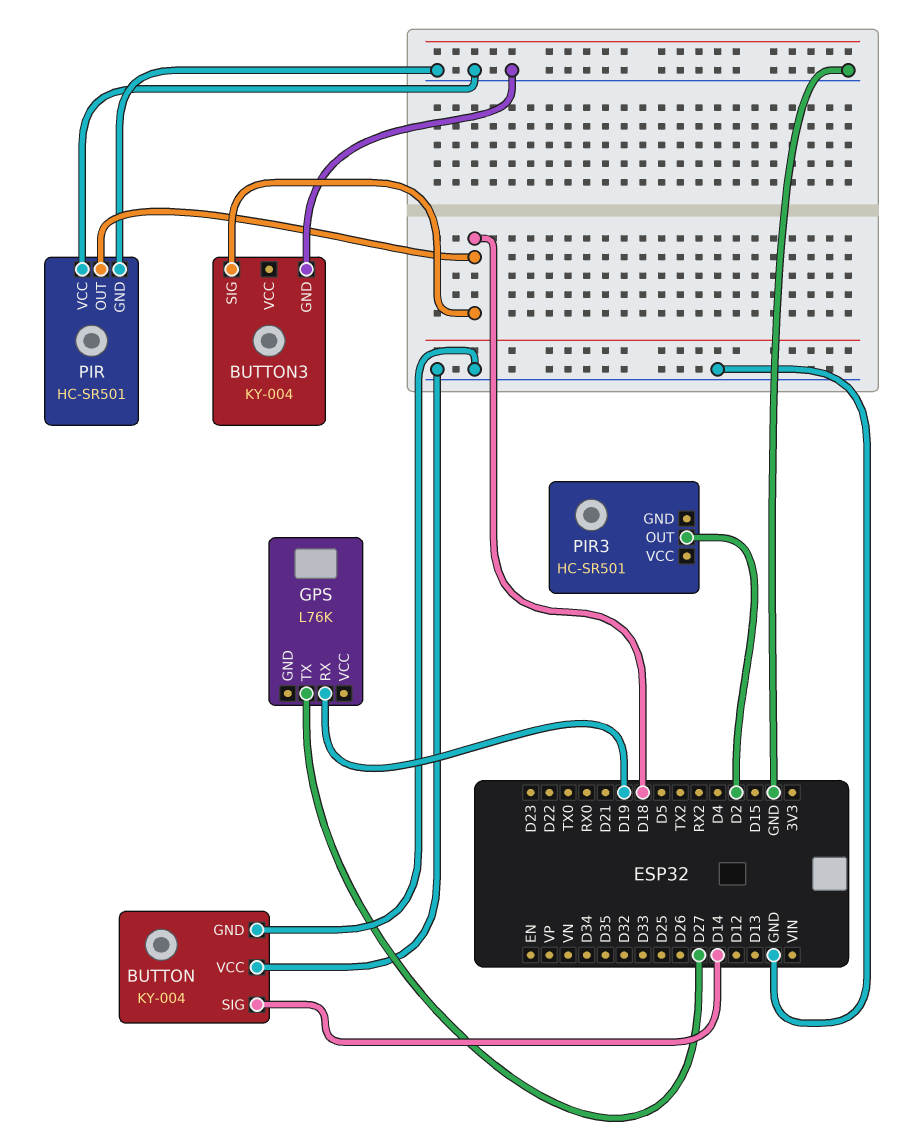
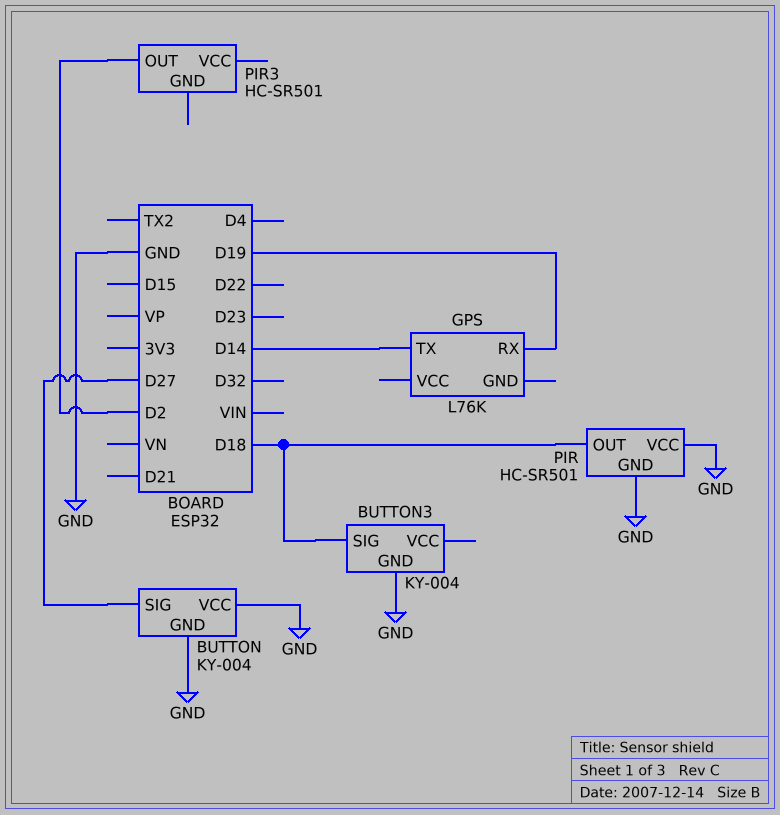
BUTTON pin SIG: D14 -> D27
GPS pin TX: D27 -> D14

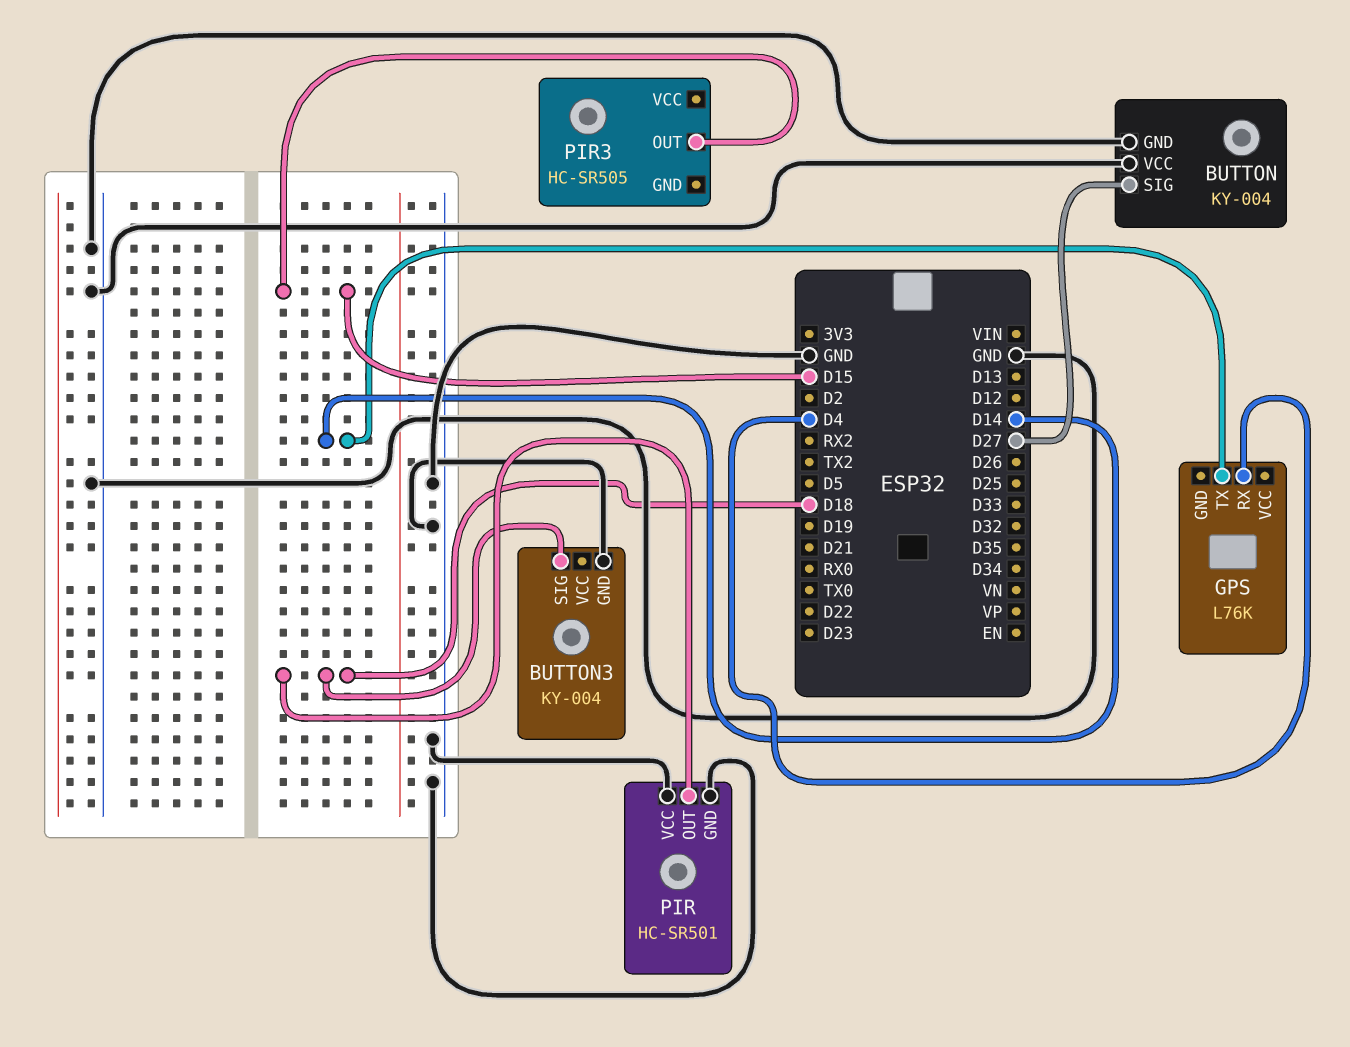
GPS pin RX: D19 -> D4
PIR3: HC-SR501 -> HC-SR505
PIR3 pin OUT: D2 -> D15

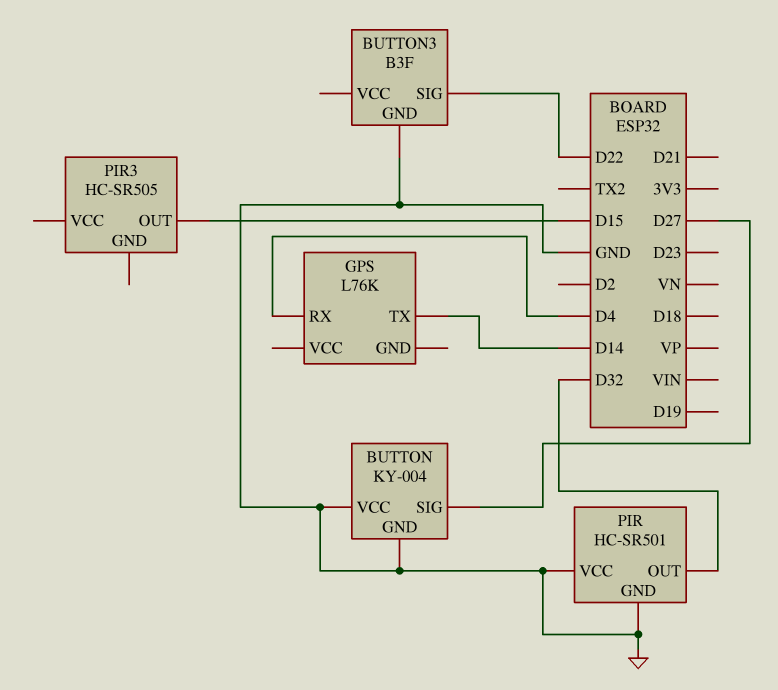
BUTTON3: KY-004 -> B3F
BUTTON3 pin SIG: D18 -> D22
PIR pin OUT: D18 -> D32

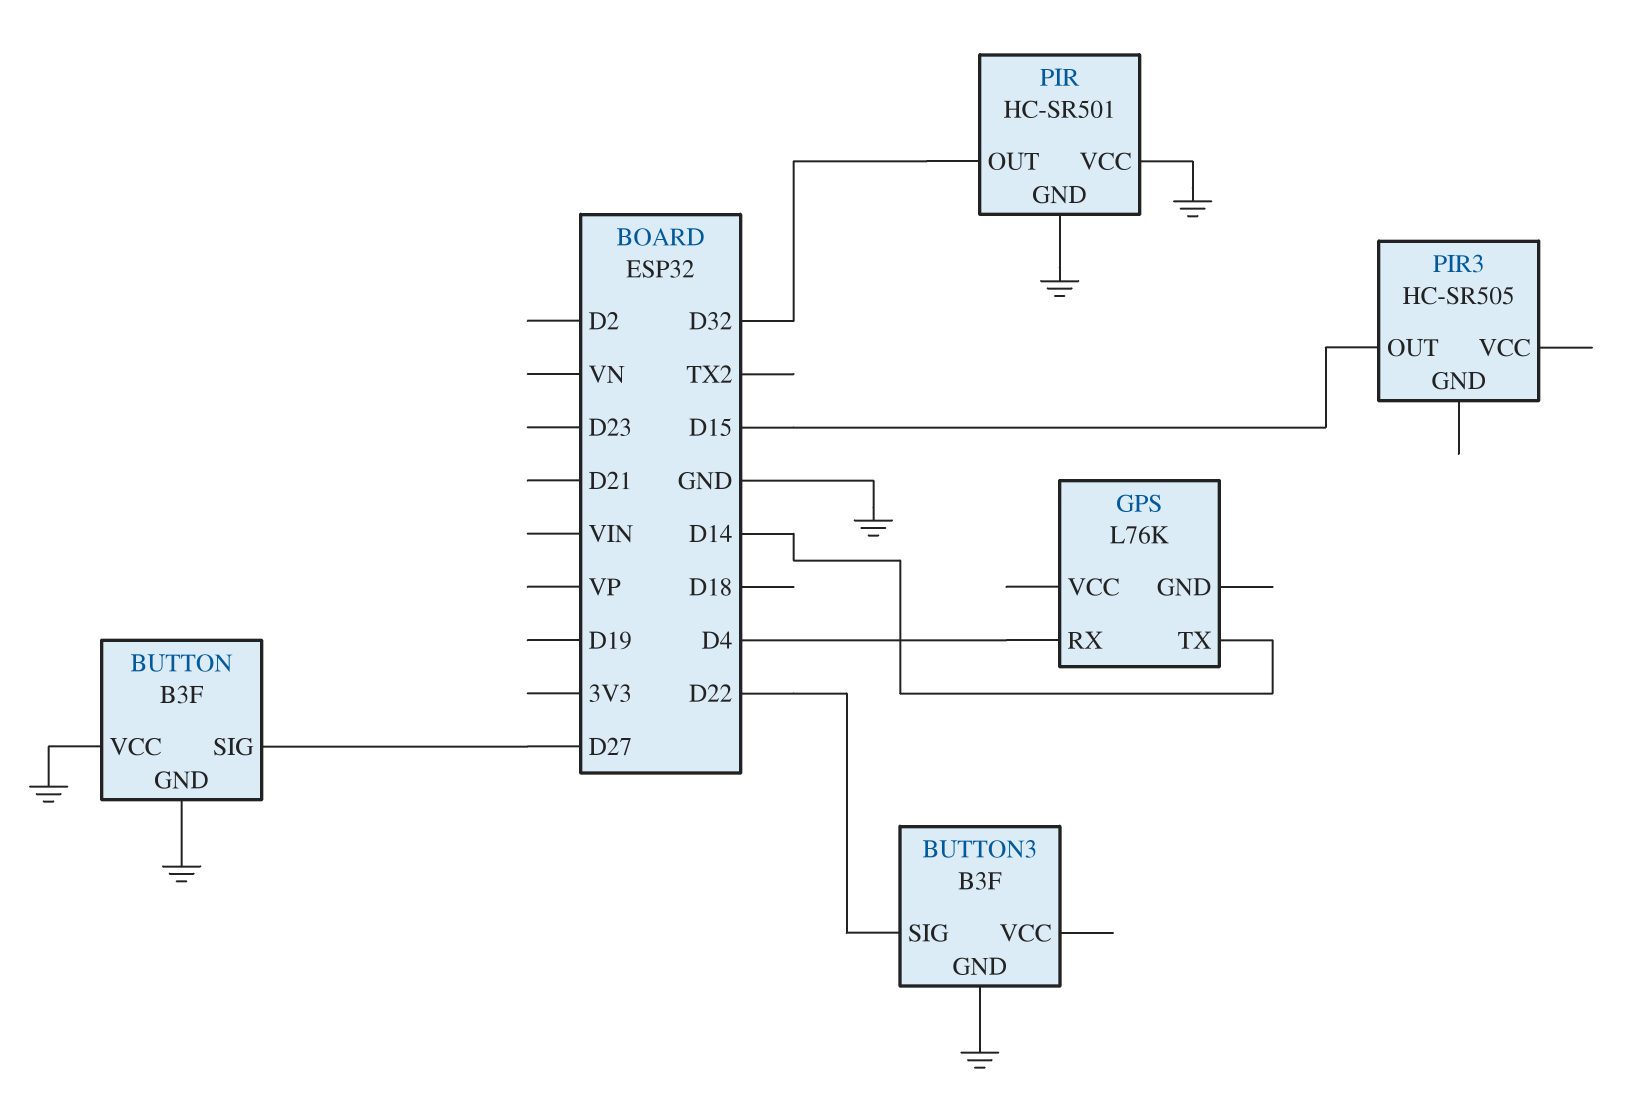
BUTTON: KY-004 -> B3F

